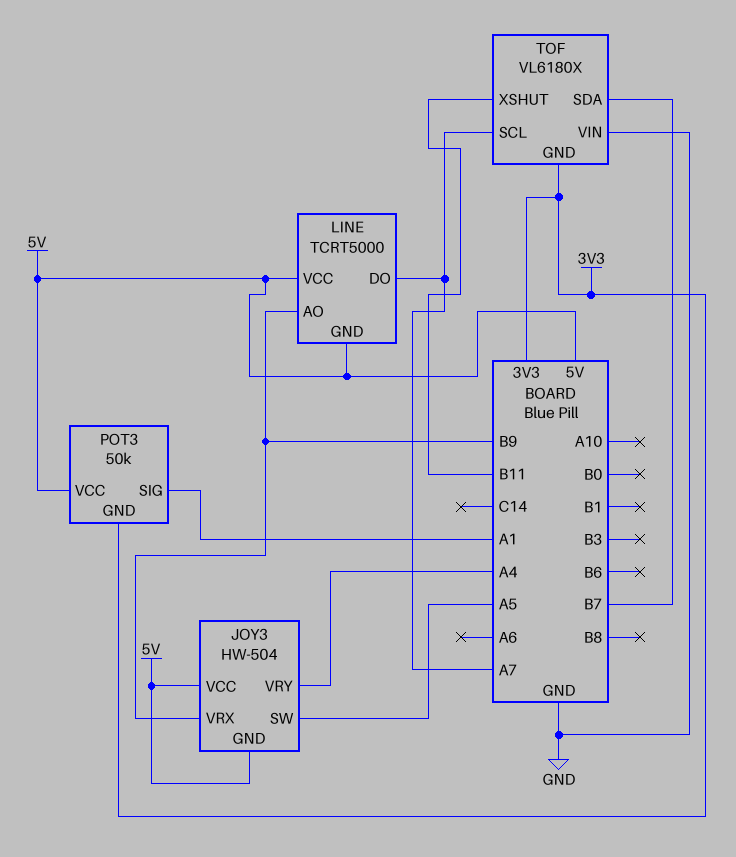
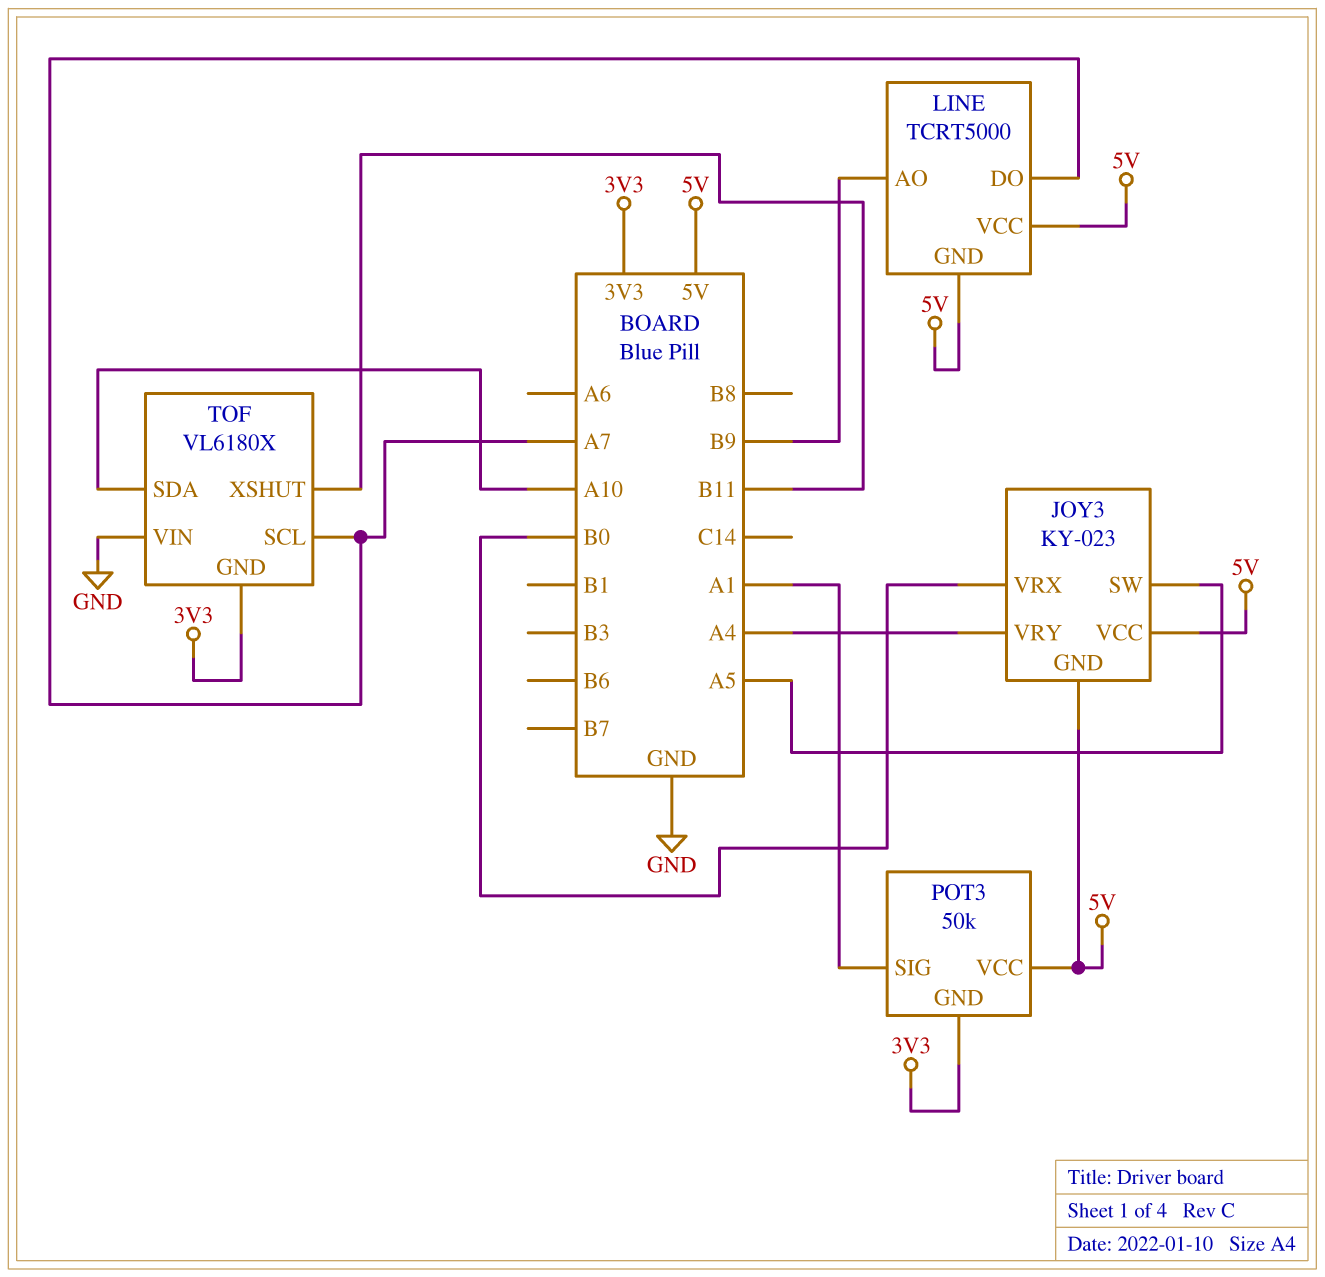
JOY3: HW-504 -> KY-023
JOY3 pin VRX: B9 -> B0
TOF pin SDA: B7 -> A10

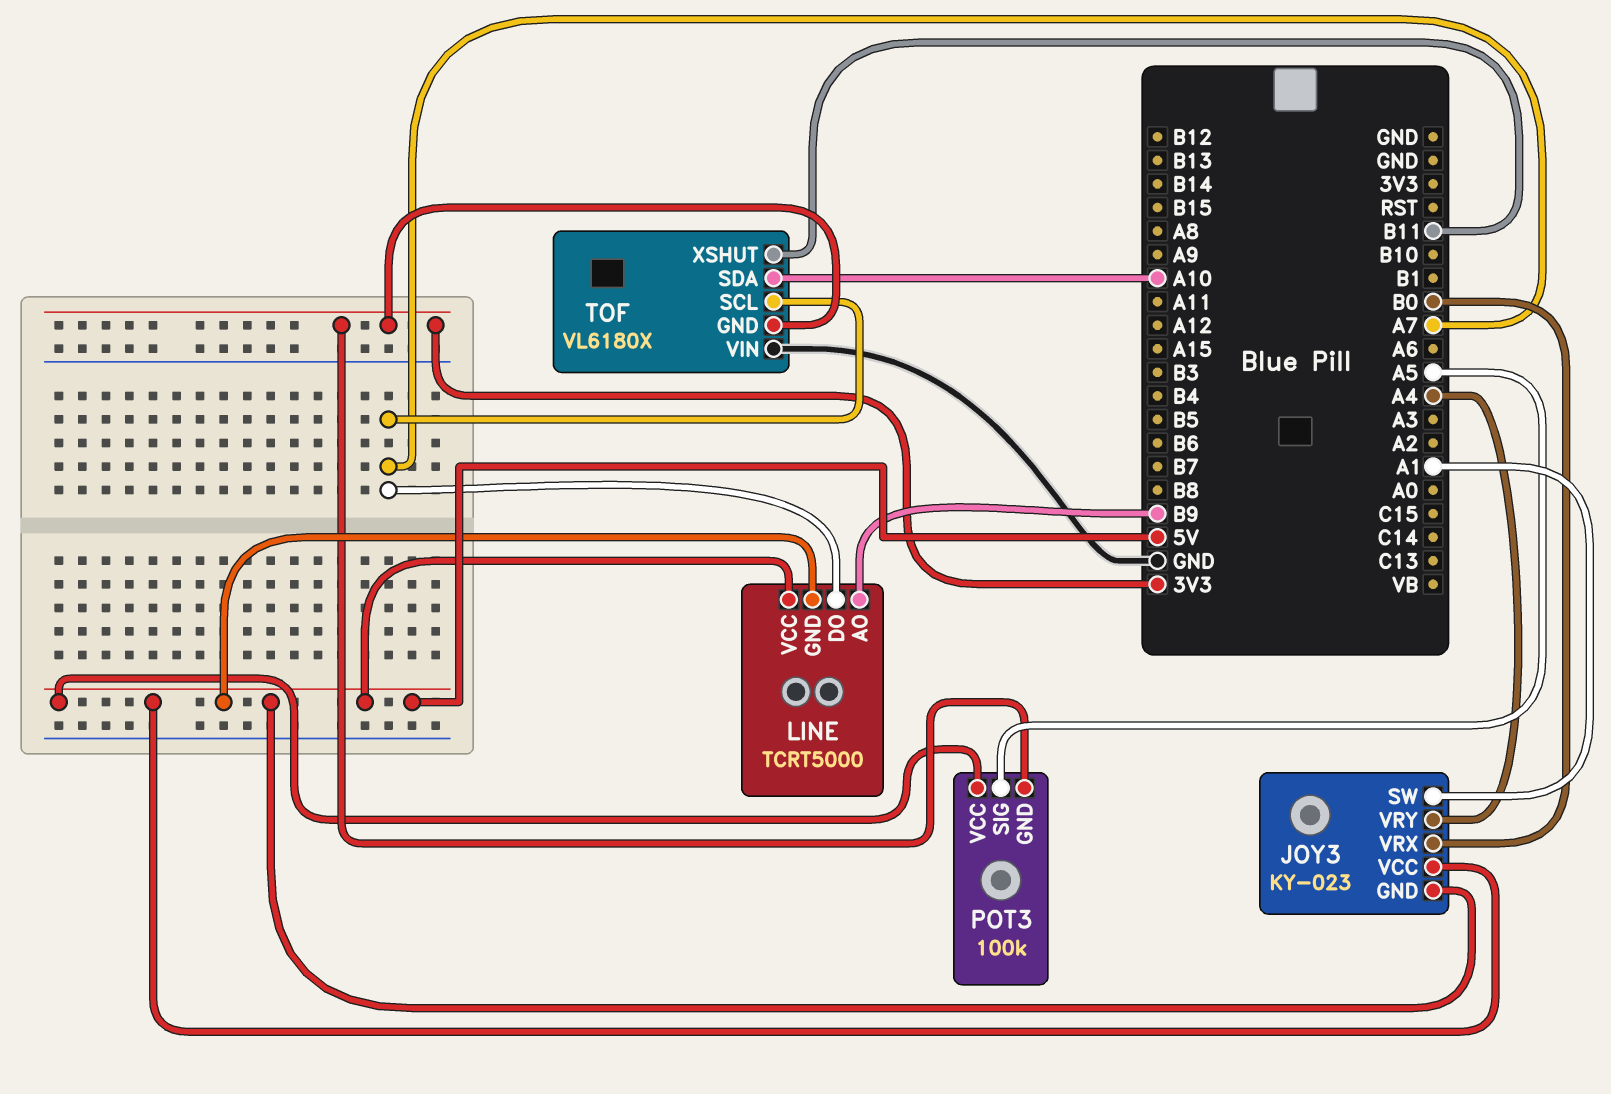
JOY3 pin SW: A5 -> A1
POT3: 50k -> 100k
POT3 pin SIG: A1 -> A5

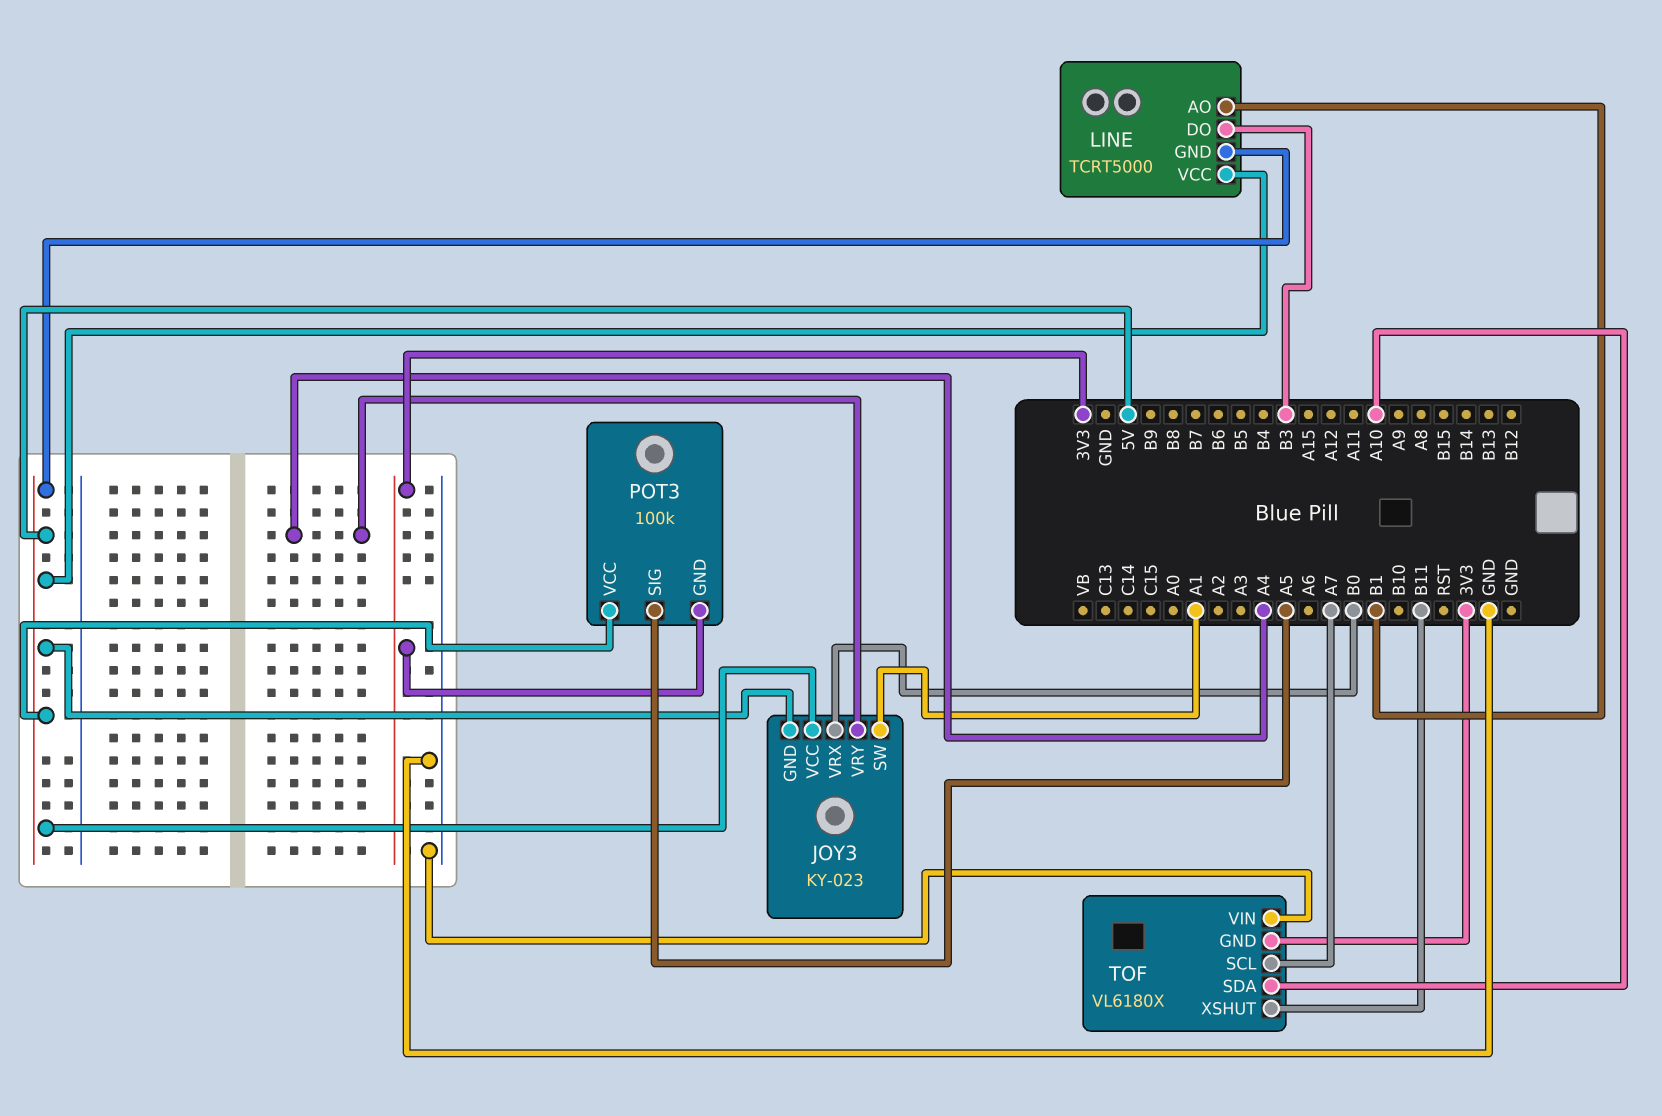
LINE pin AO: B9 -> B1
LINE pin DO: A7 -> B3

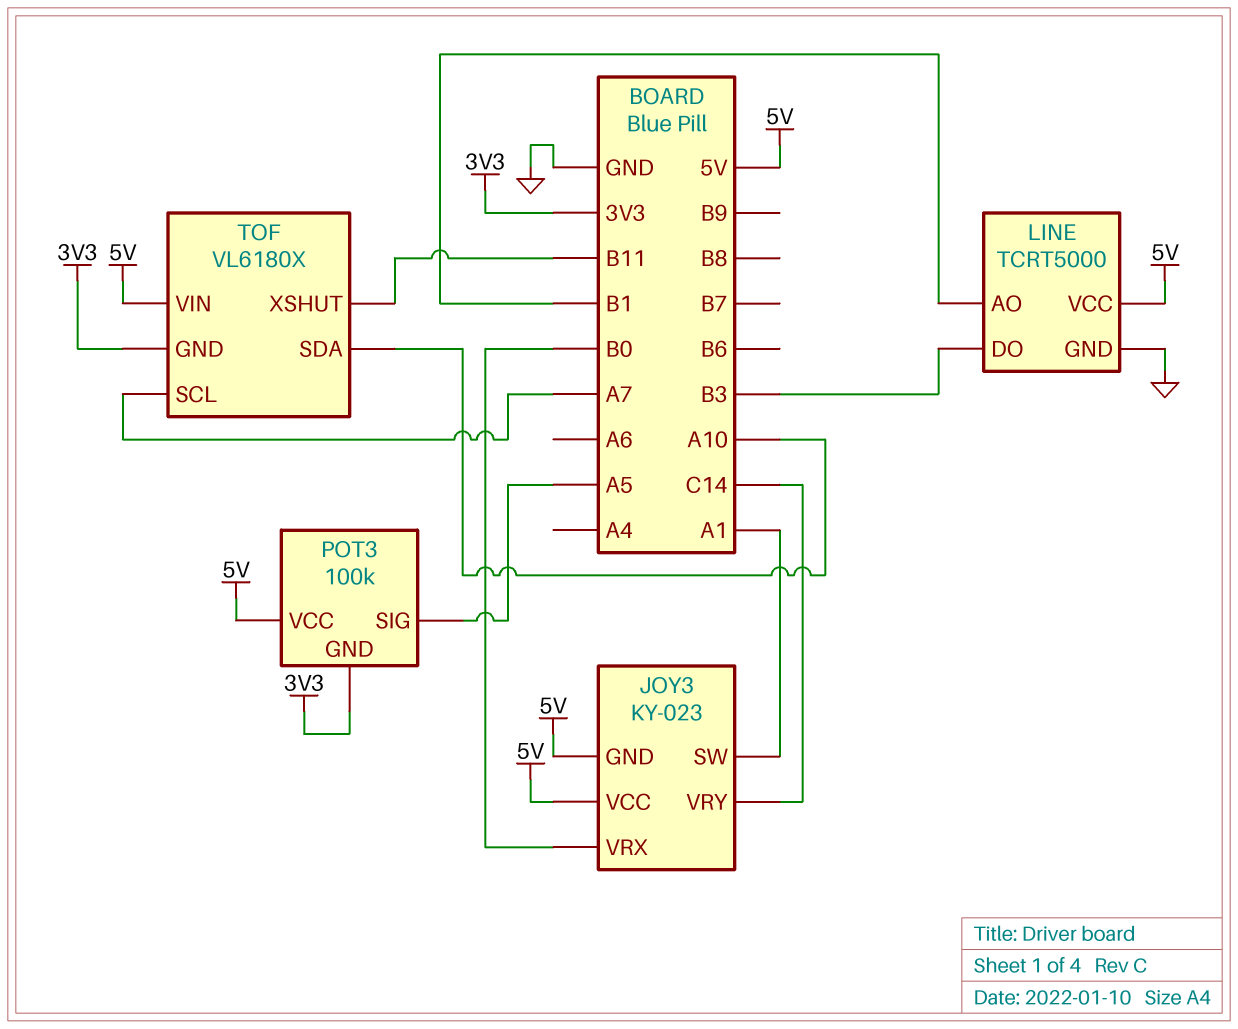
JOY3 pin VRY: A4 -> C14
LINE pin GND: 5V -> GND
TOF pin VIN: GND -> 5V

